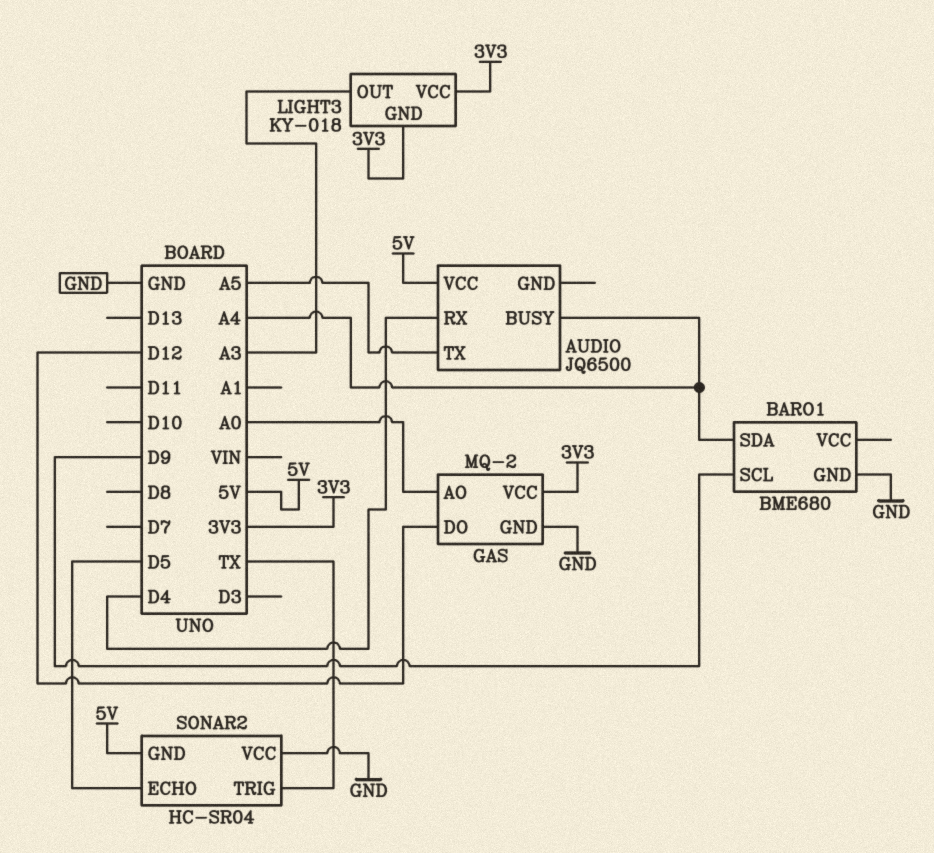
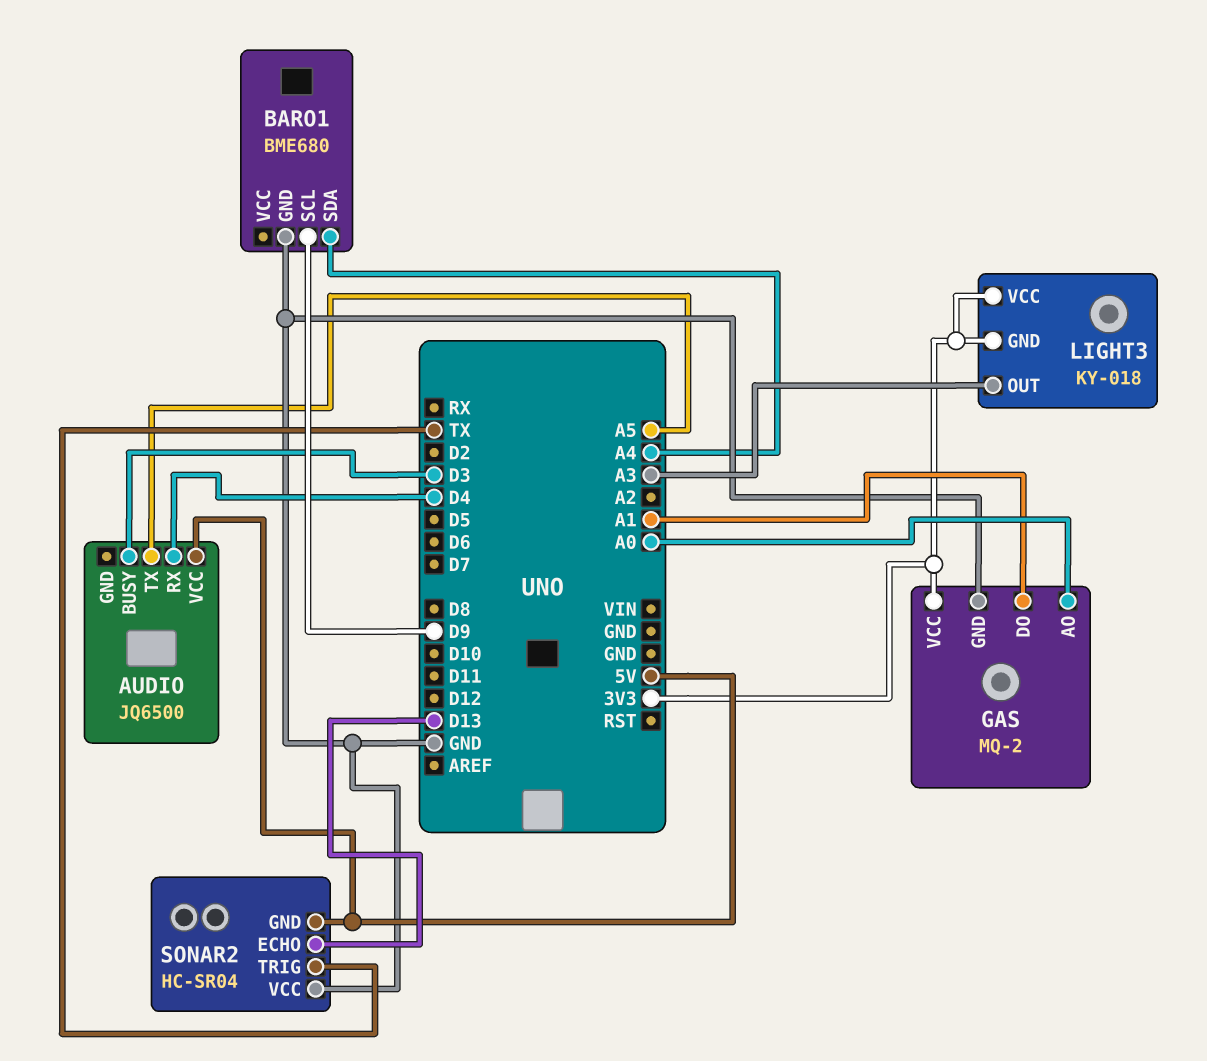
AUDIO pin BUSY: A4 -> D3
GAS pin DO: D12 -> A1
SONAR2 pin ECHO: D5 -> D13

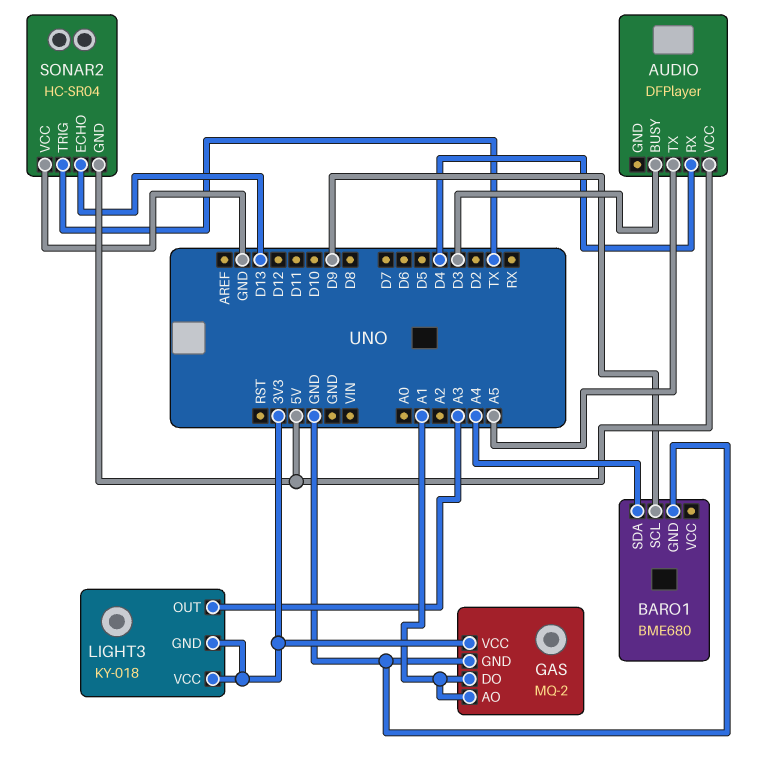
AUDIO: JQ6500 -> DFPlayer
GAS pin AO: A0 -> A1

